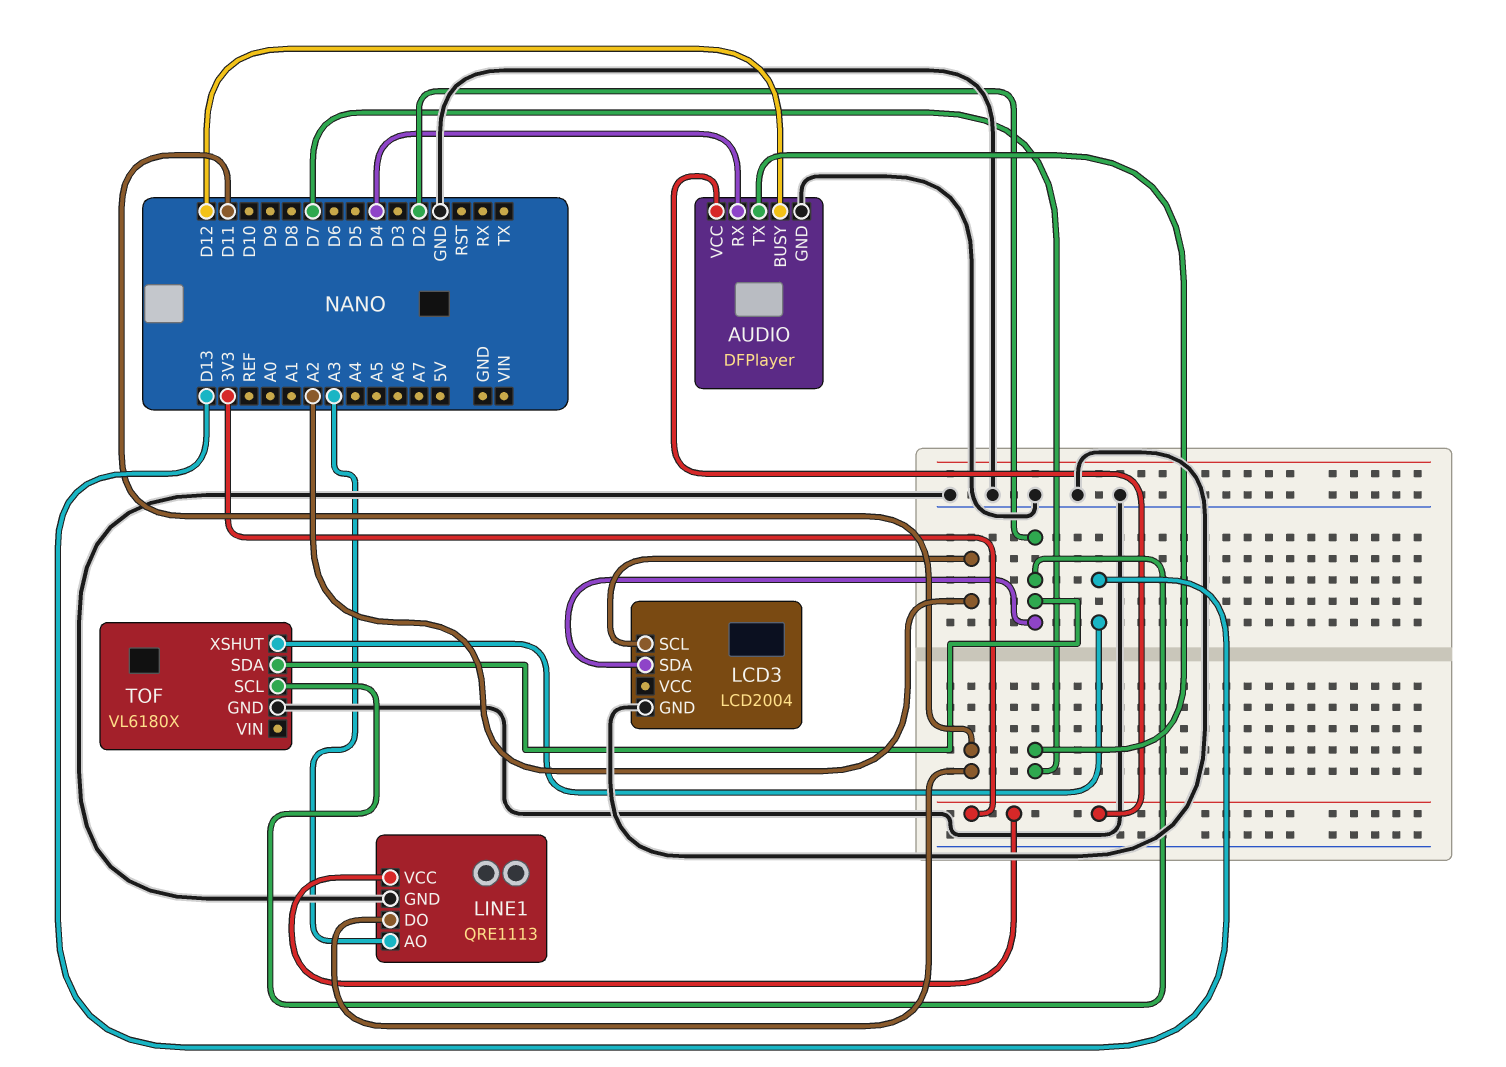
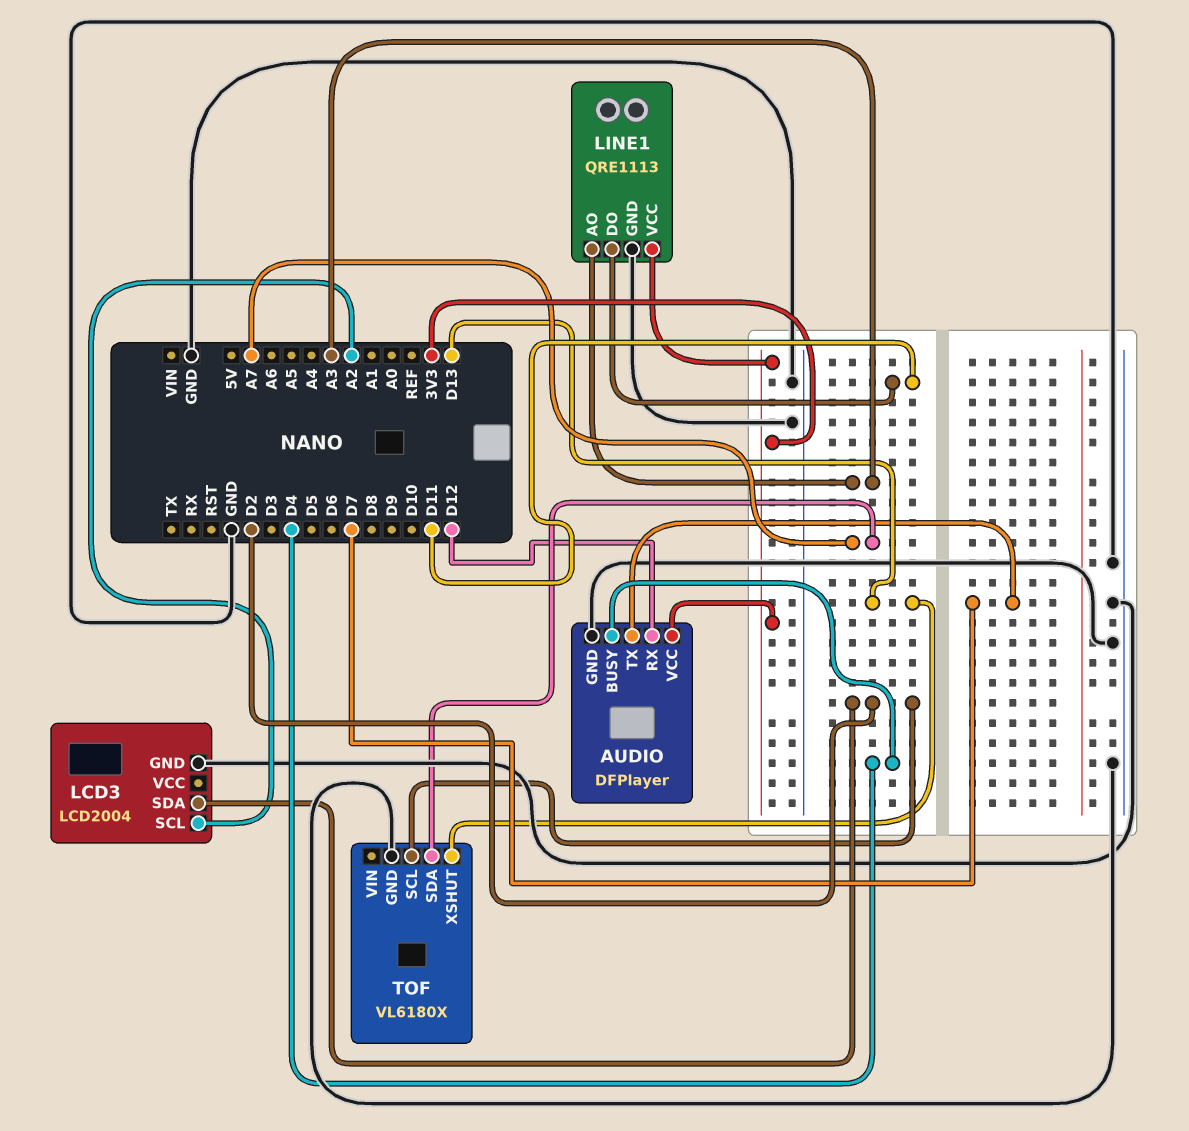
AUDIO pin BUSY: D12 -> D4
AUDIO pin RX: D4 -> D12
TOF pin SDA: D2 -> A7

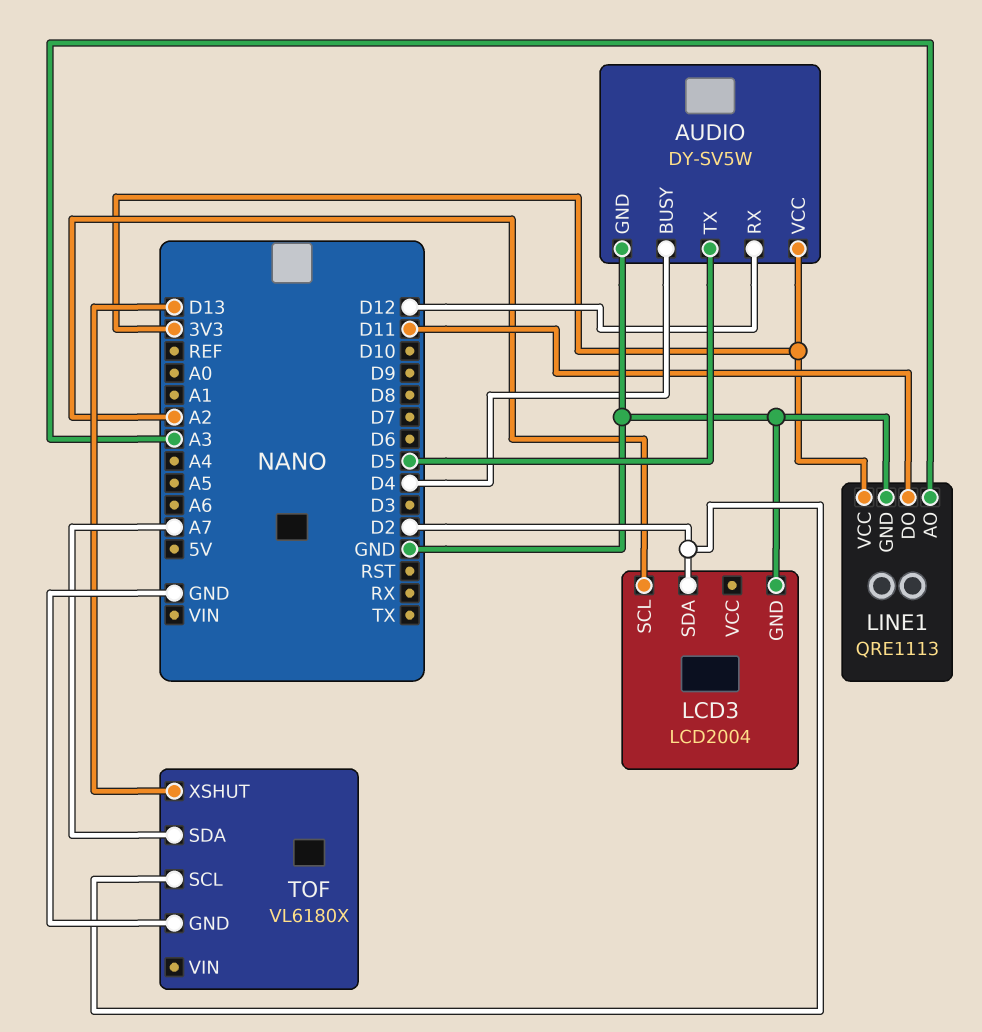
AUDIO: DFPlayer -> DY-SV5W
AUDIO pin TX: D7 -> D5

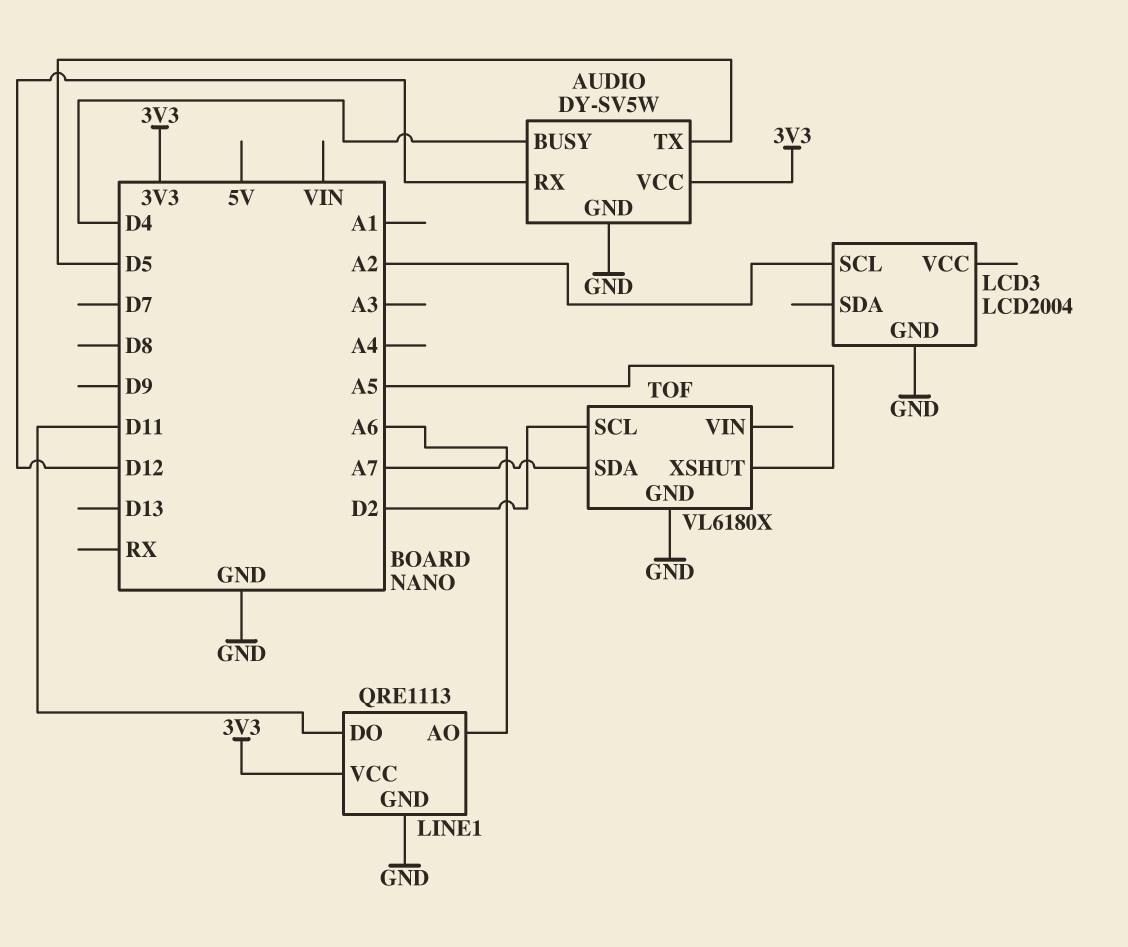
LCD3 pin SDA: D2 -> none
LINE1 pin AO: A3 -> A6
TOF pin XSHUT: D13 -> A5

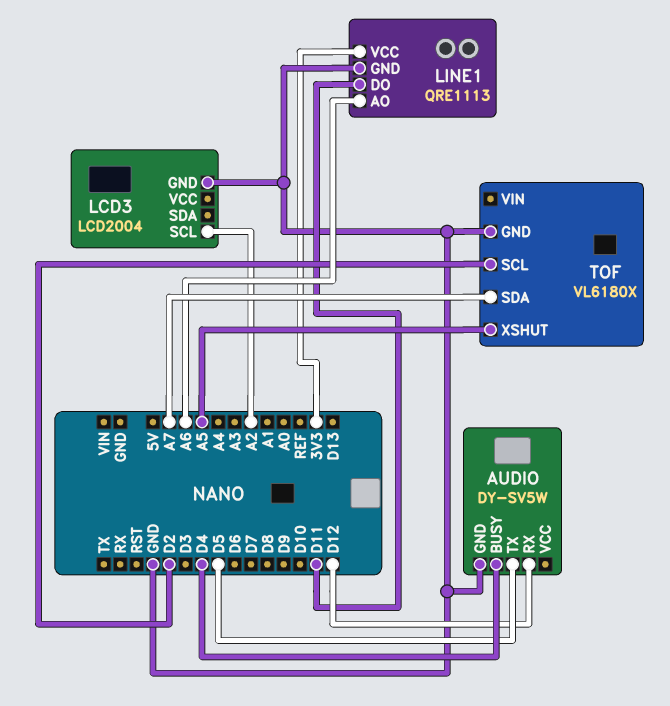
AUDIO pin VCC: 3V3 -> none

